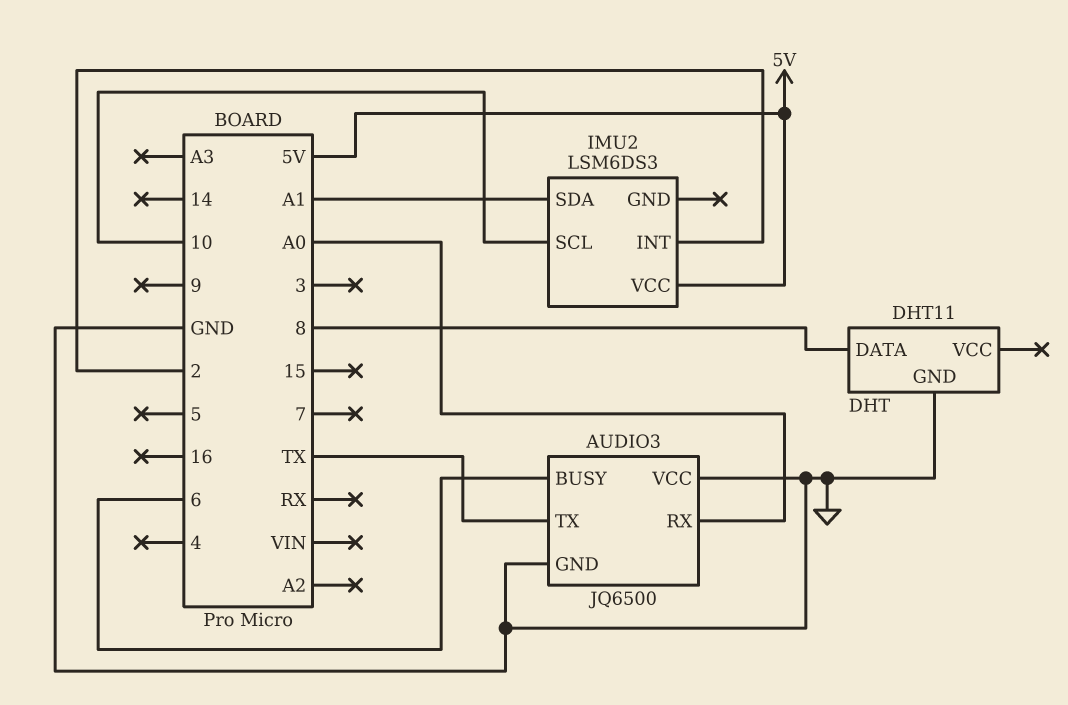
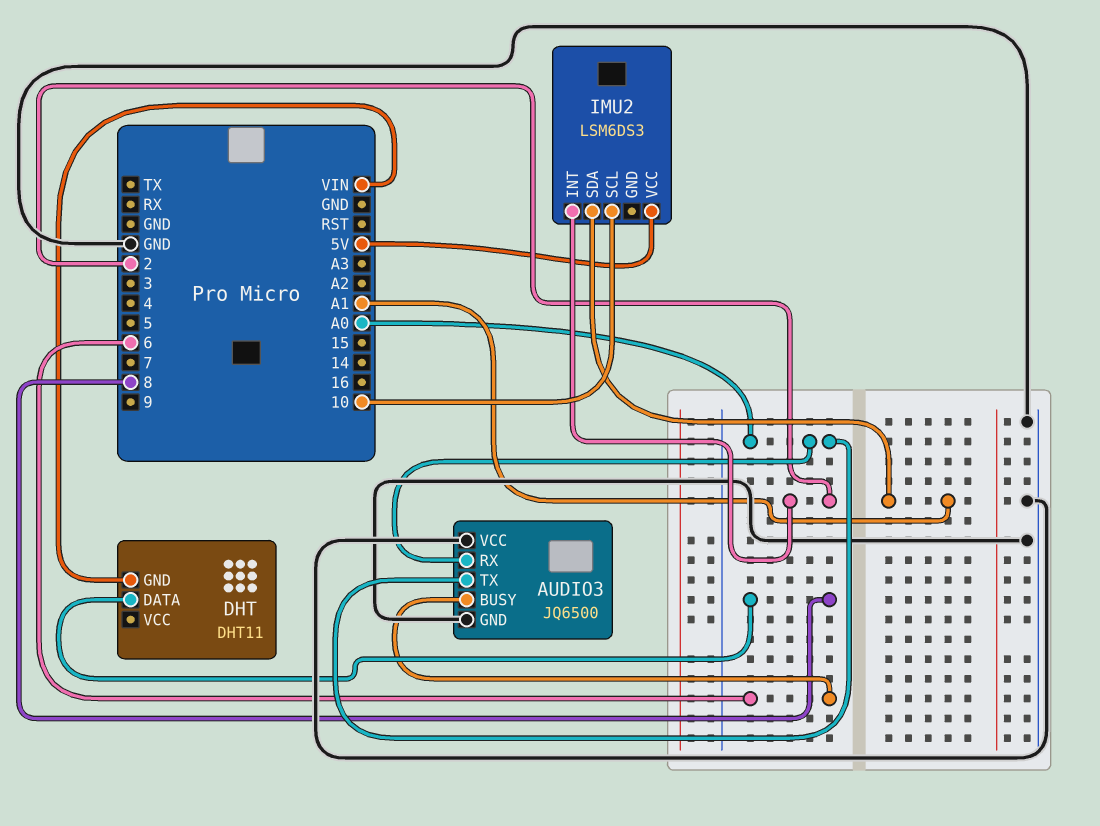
AUDIO3 pin TX: TX -> A0
DHT pin GND: GND -> VIN

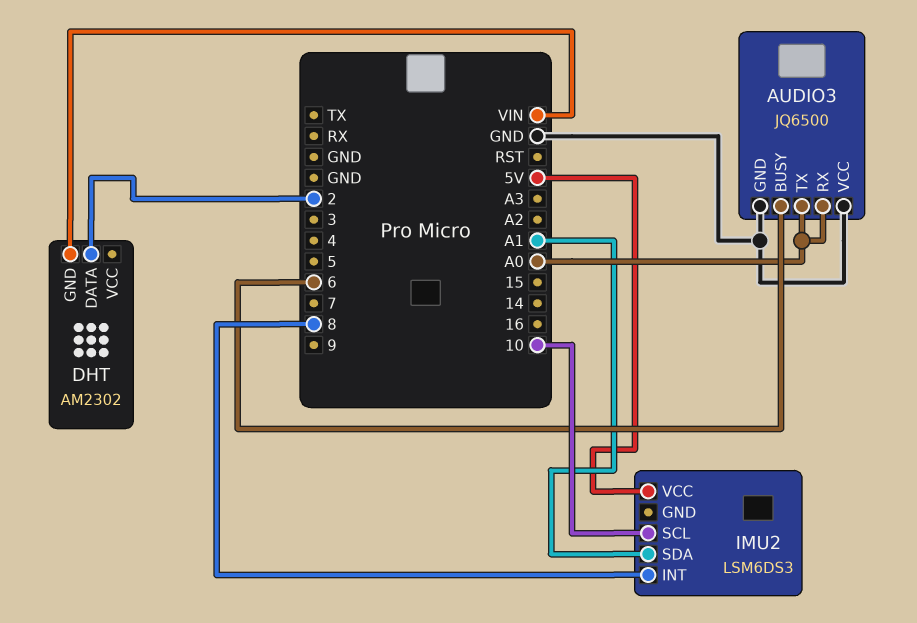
DHT: DHT11 -> AM2302
DHT pin DATA: 8 -> 2
IMU2 pin INT: 2 -> 8

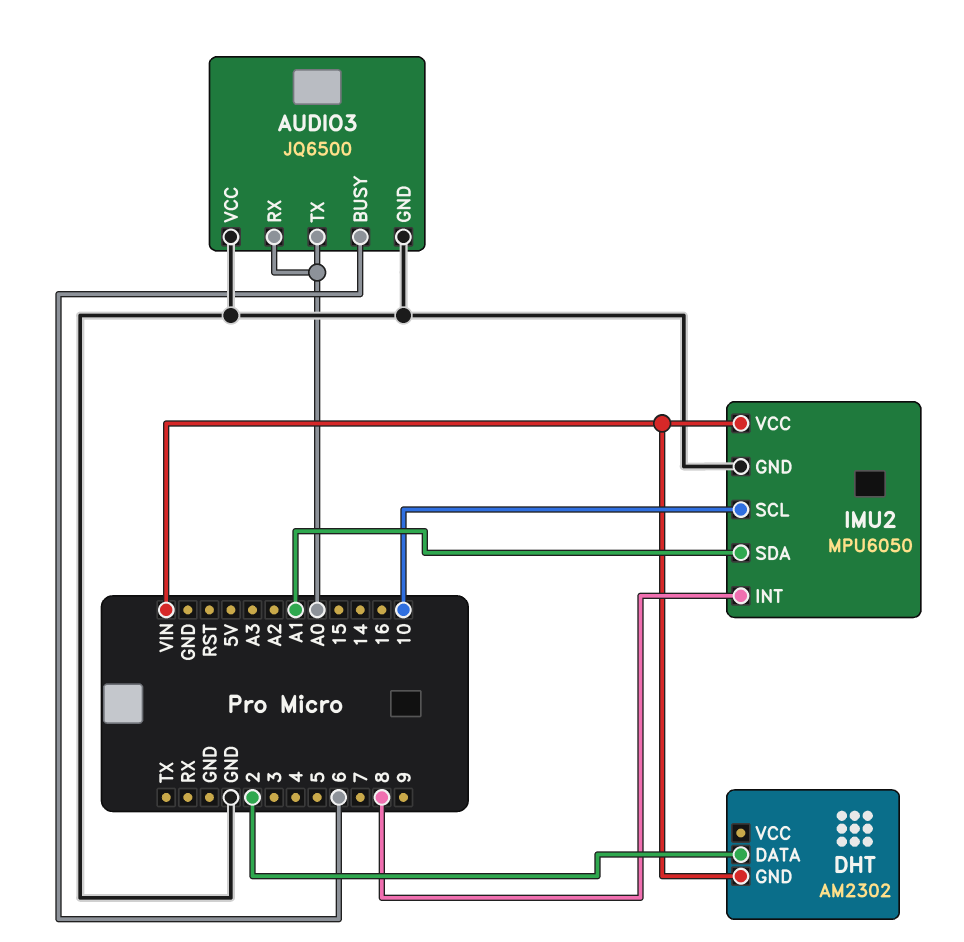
IMU2: LSM6DS3 -> MPU6050
IMU2 pin GND: none -> GND
IMU2 pin VCC: 5V -> VIN

